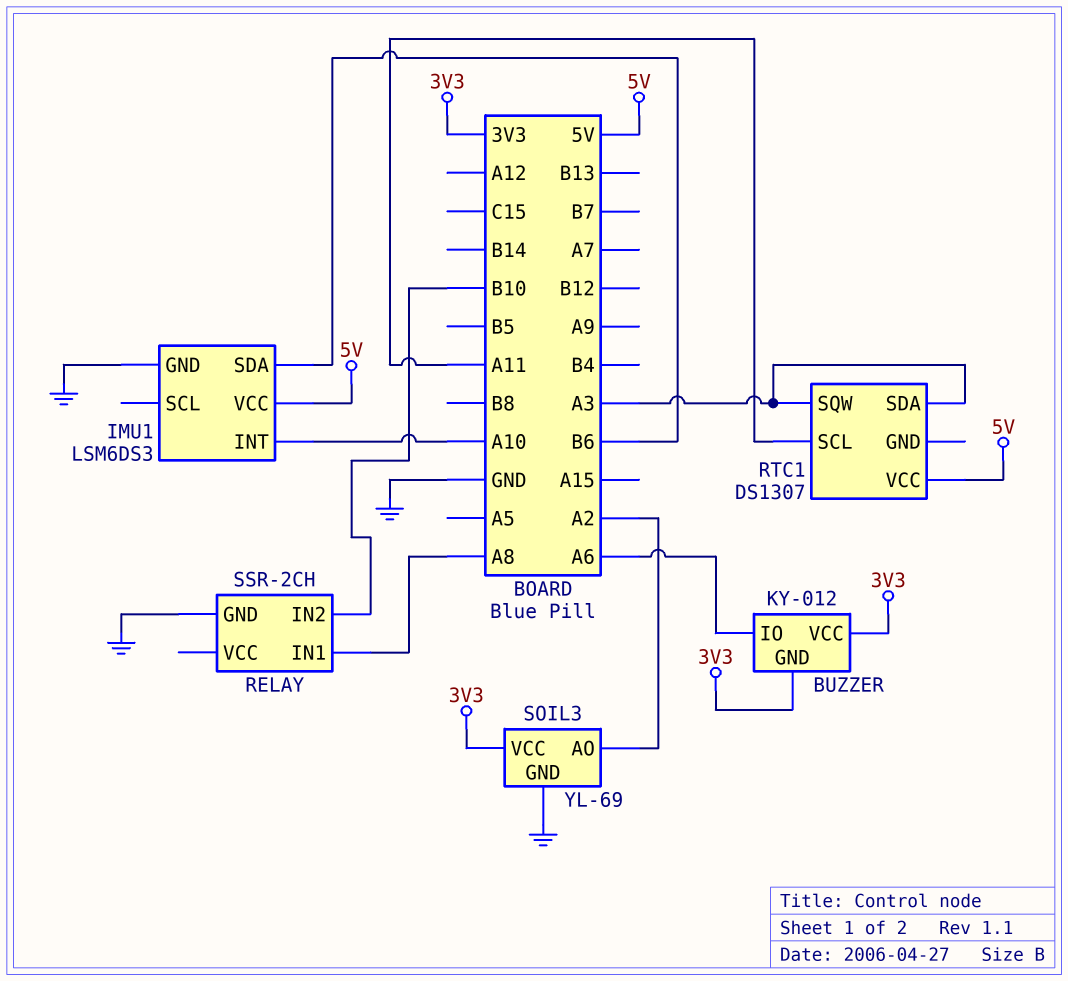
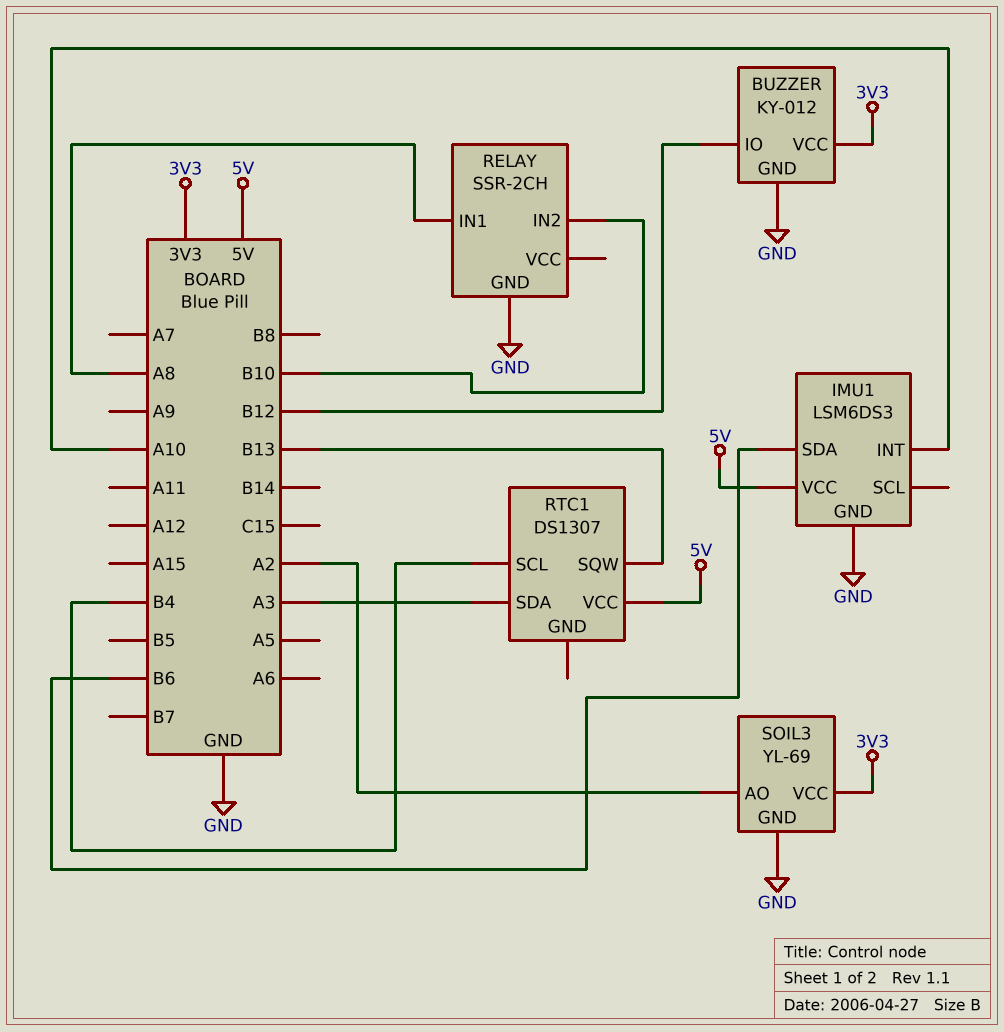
BUZZER pin GND: 3V3 -> GND
BUZZER pin IO: A6 -> B12
RTC1 pin SCL: A11 -> B4
RTC1 pin SQW: A3 -> B13

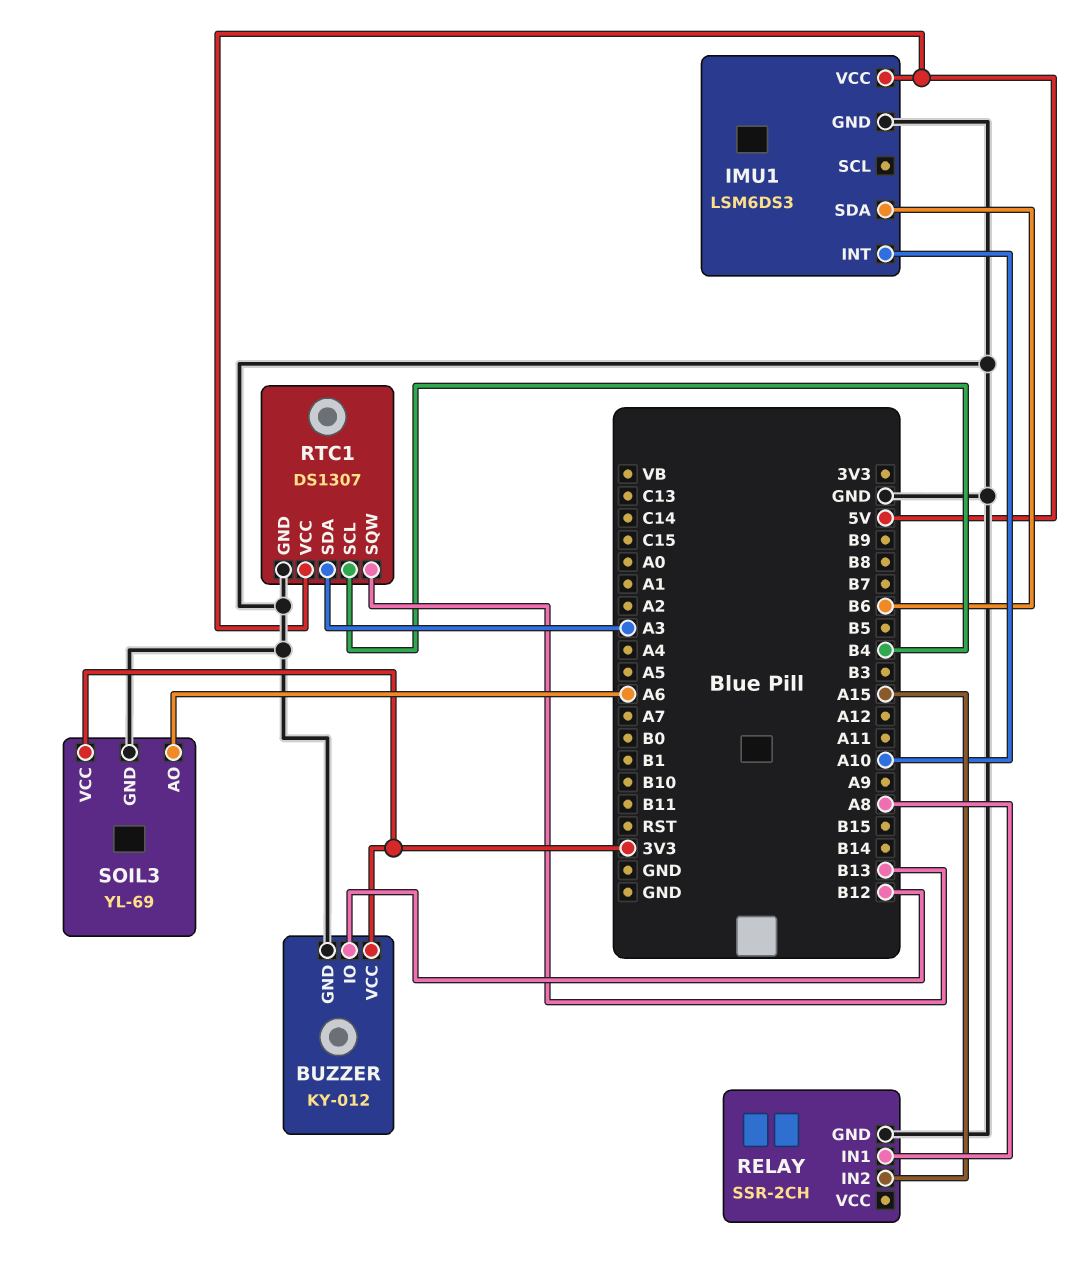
RELAY pin IN2: B10 -> A15
RTC1 pin GND: none -> GND
SOIL3 pin AO: A2 -> A6

